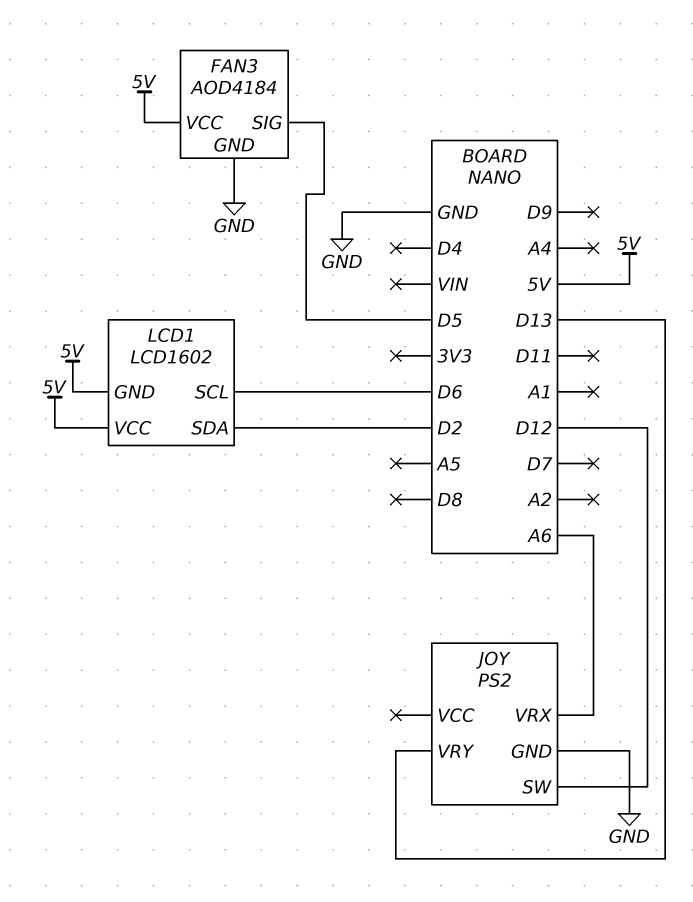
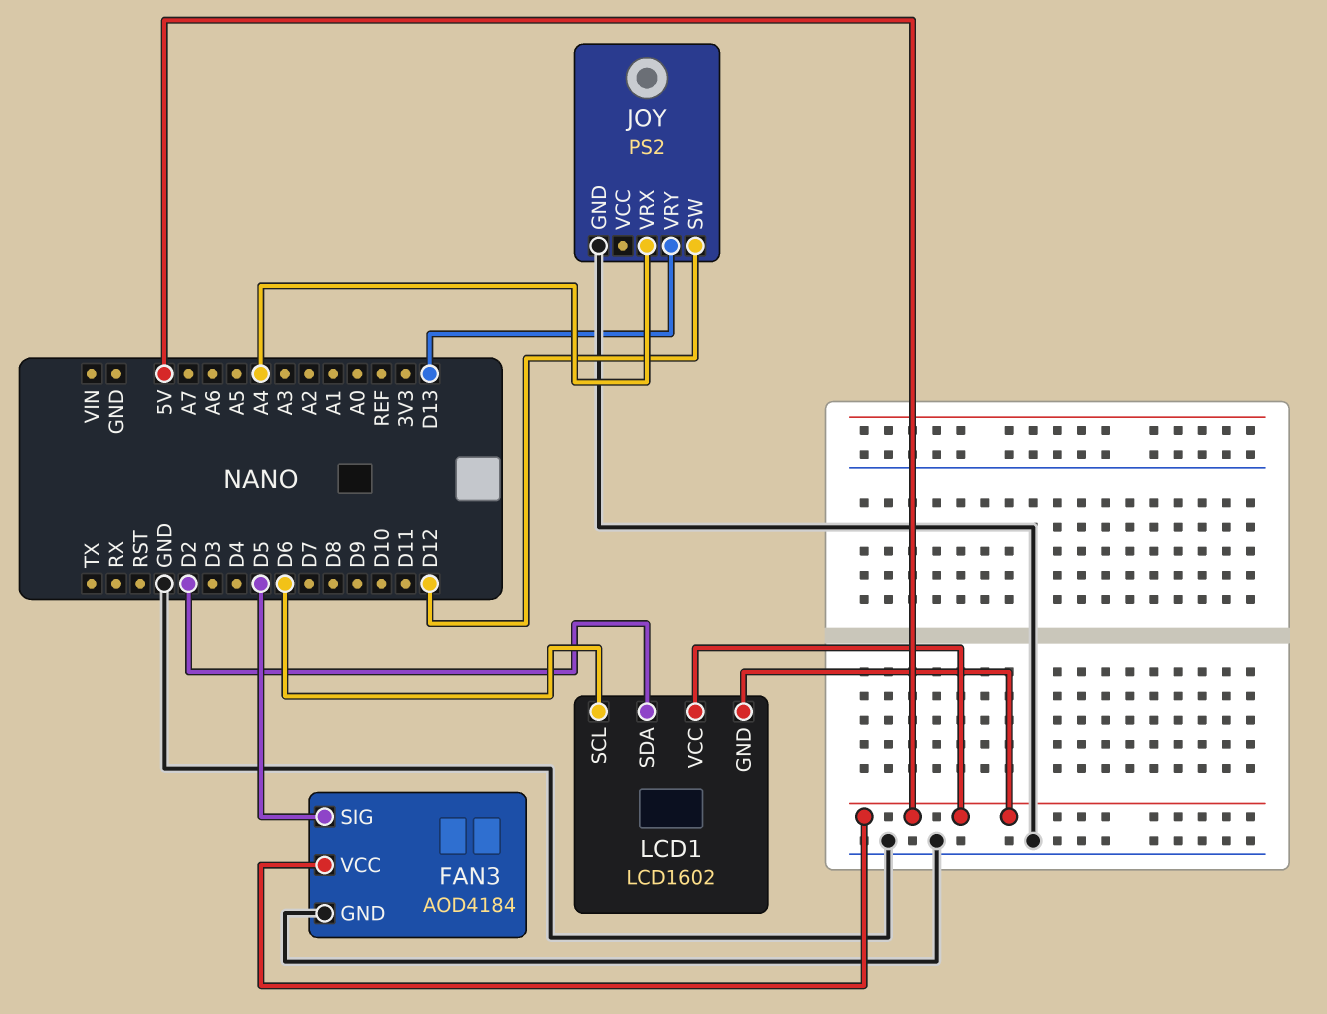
JOY pin VRX: A6 -> A4

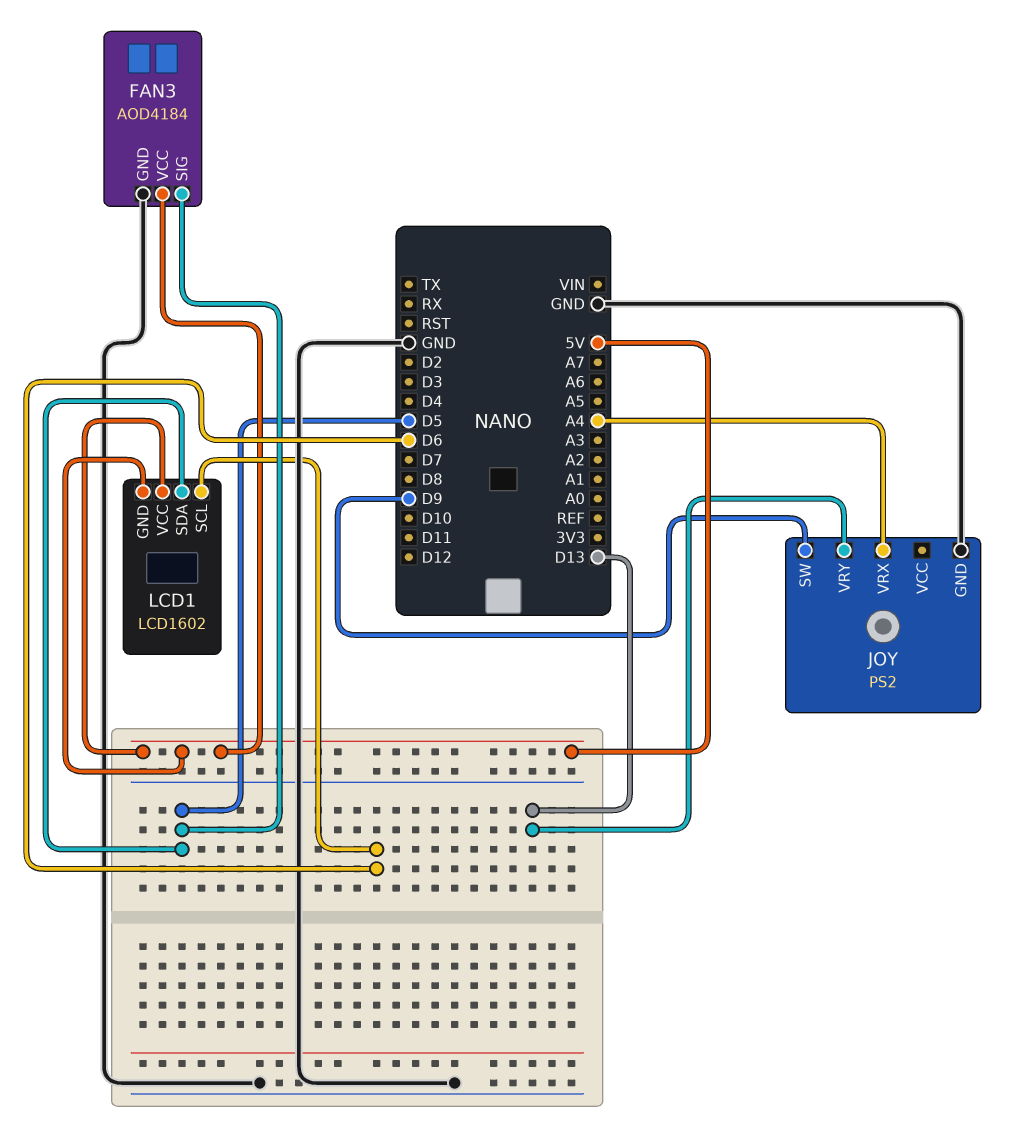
JOY pin SW: D12 -> D9
LCD1 pin SDA: D2 -> D5

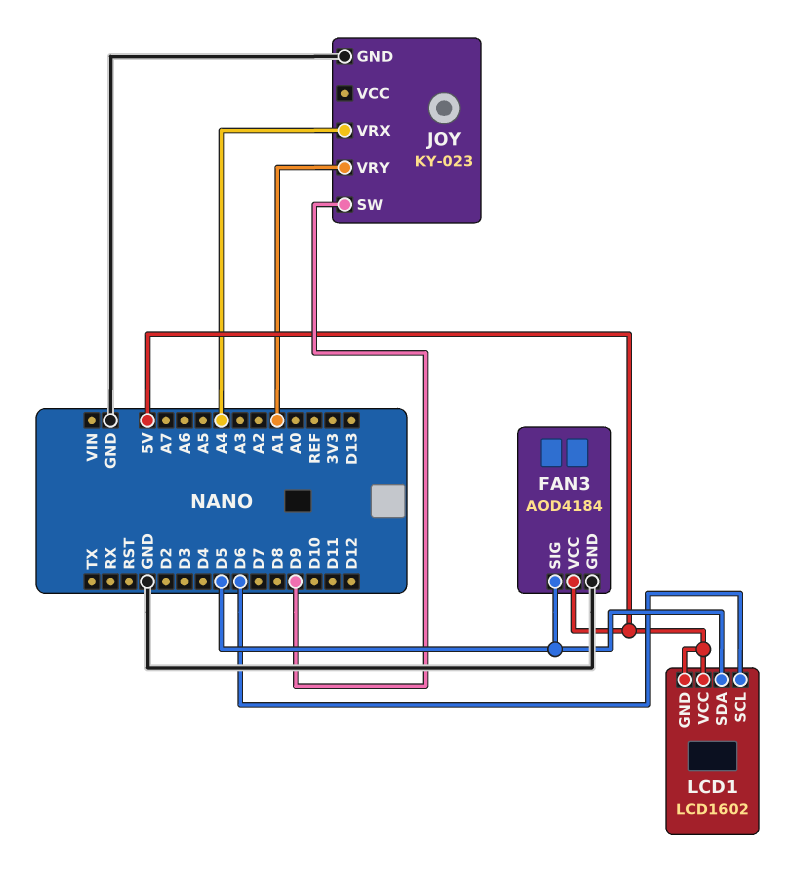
JOY: PS2 -> KY-023
JOY pin VRY: D13 -> A1

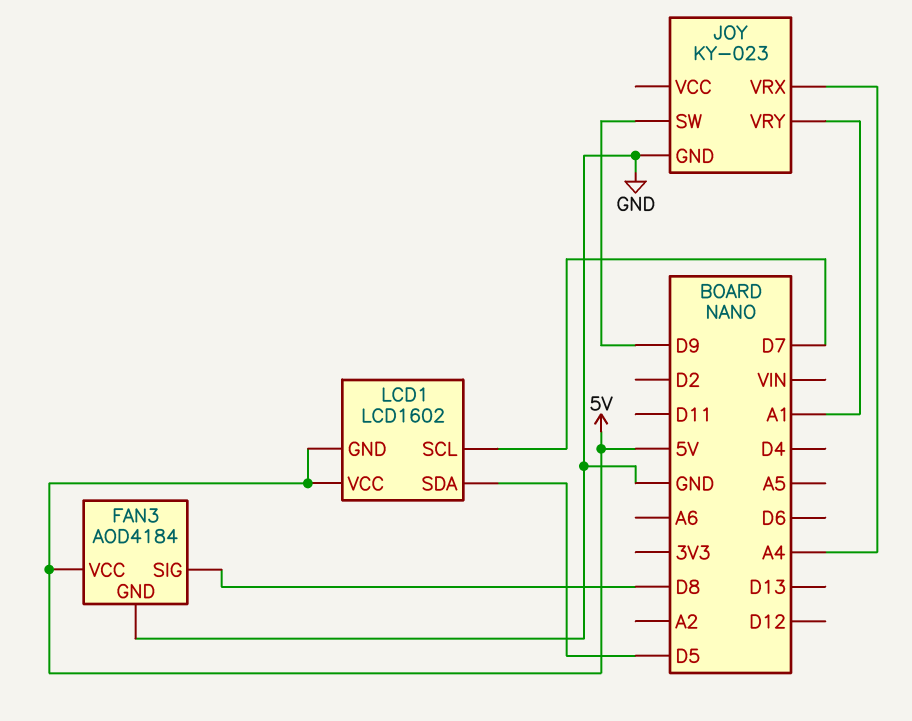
FAN3 pin SIG: D5 -> D8
LCD1 pin SCL: D6 -> D7

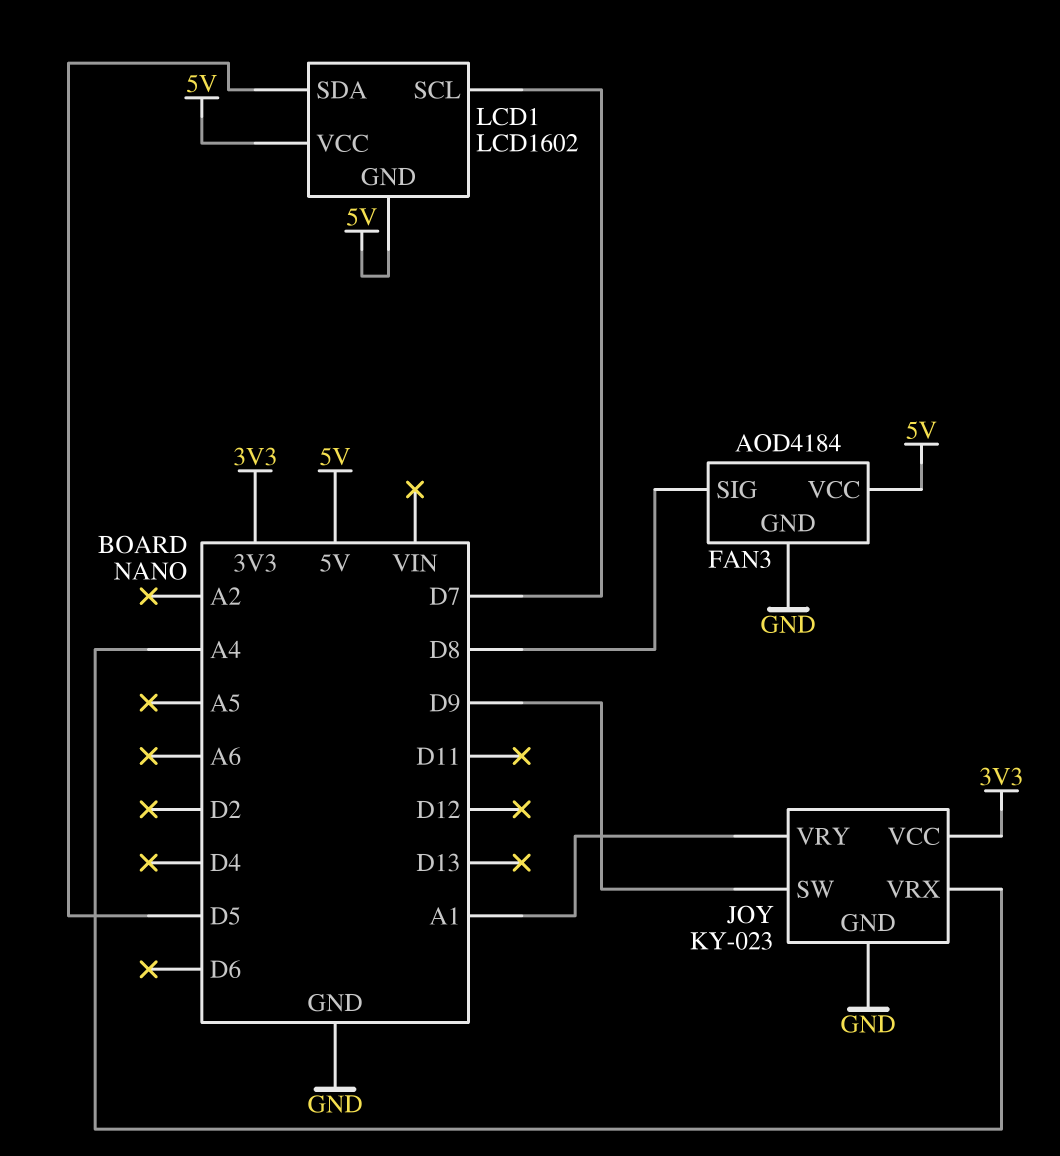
JOY pin VCC: none -> 3V3

